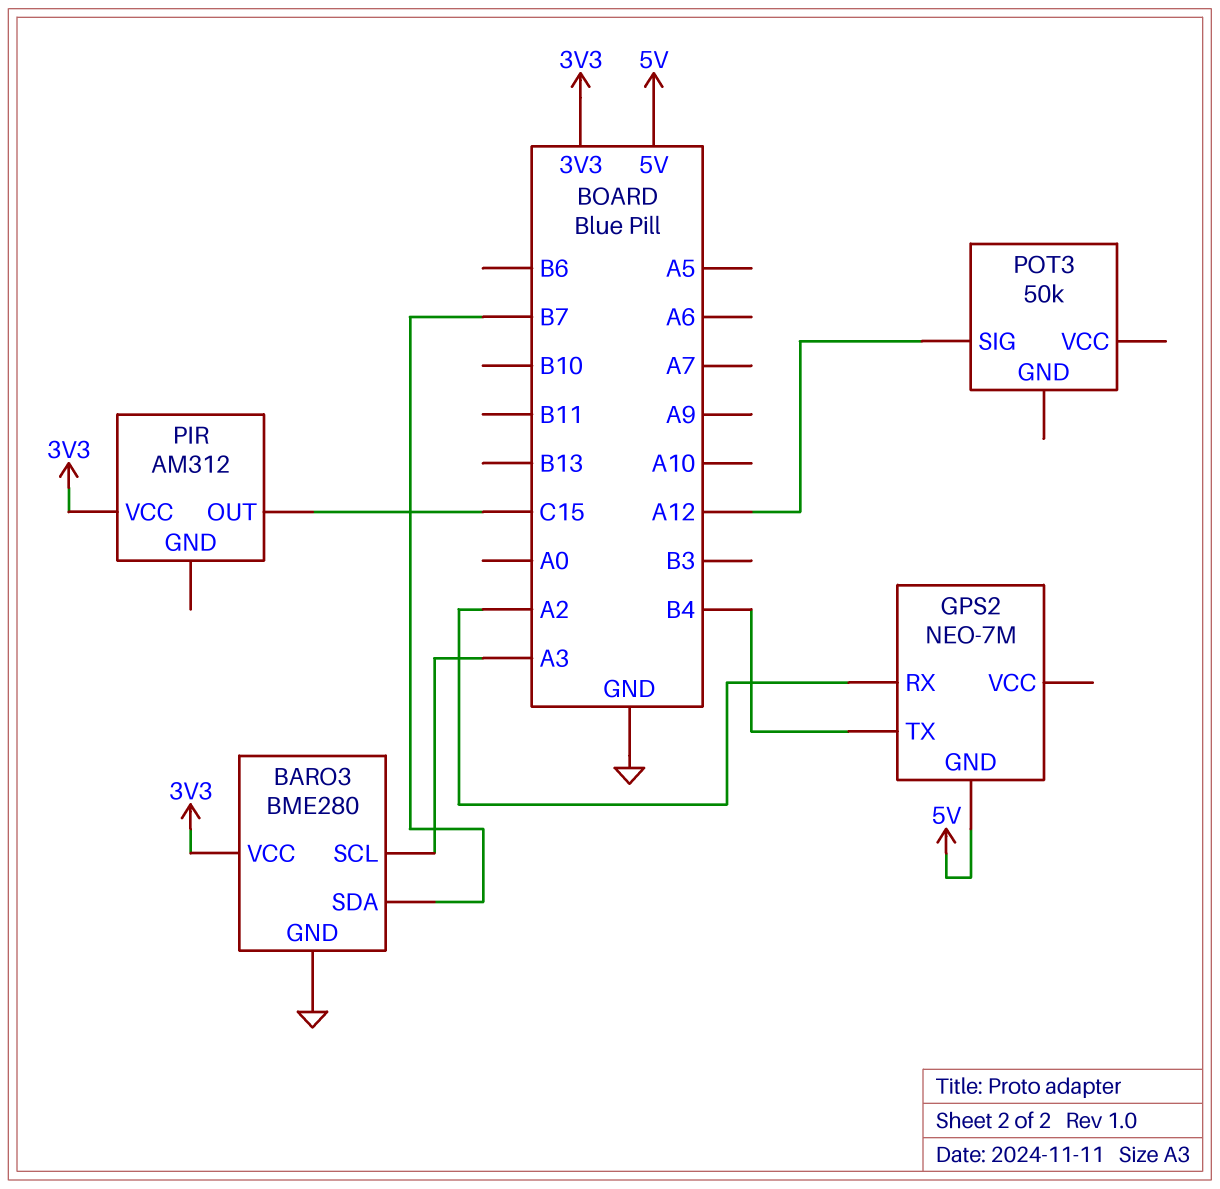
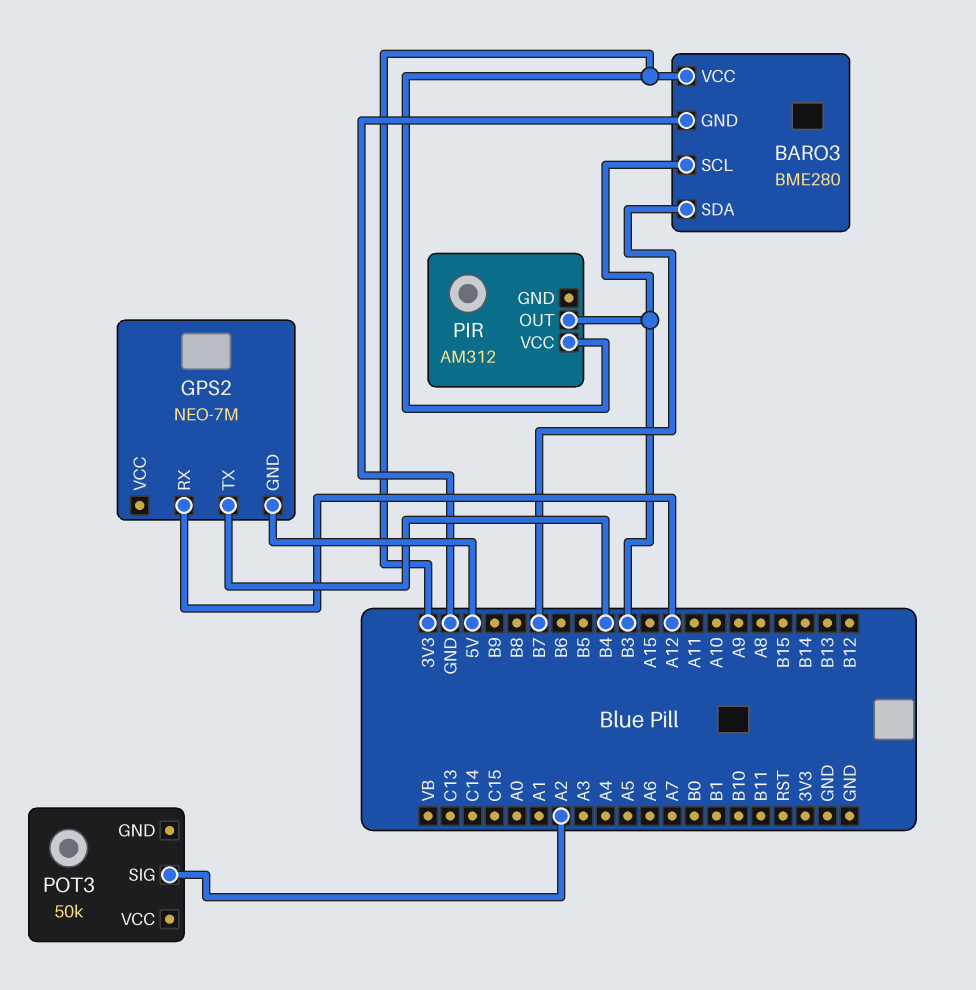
BARO3 pin SCL: A3 -> B3
GPS2 pin RX: A2 -> A12
PIR pin OUT: C15 -> B3
POT3 pin SIG: A12 -> A2

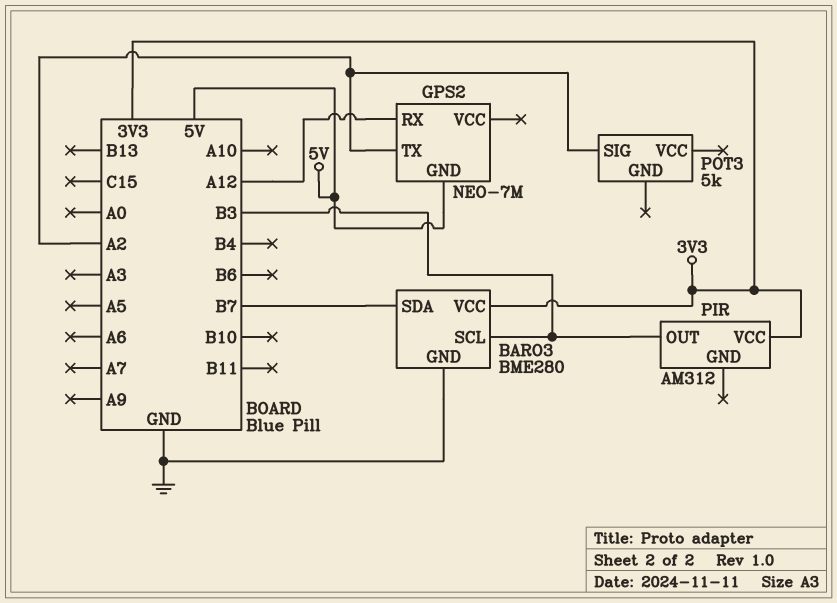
GPS2 pin TX: B4 -> A2
POT3: 50k -> 5k

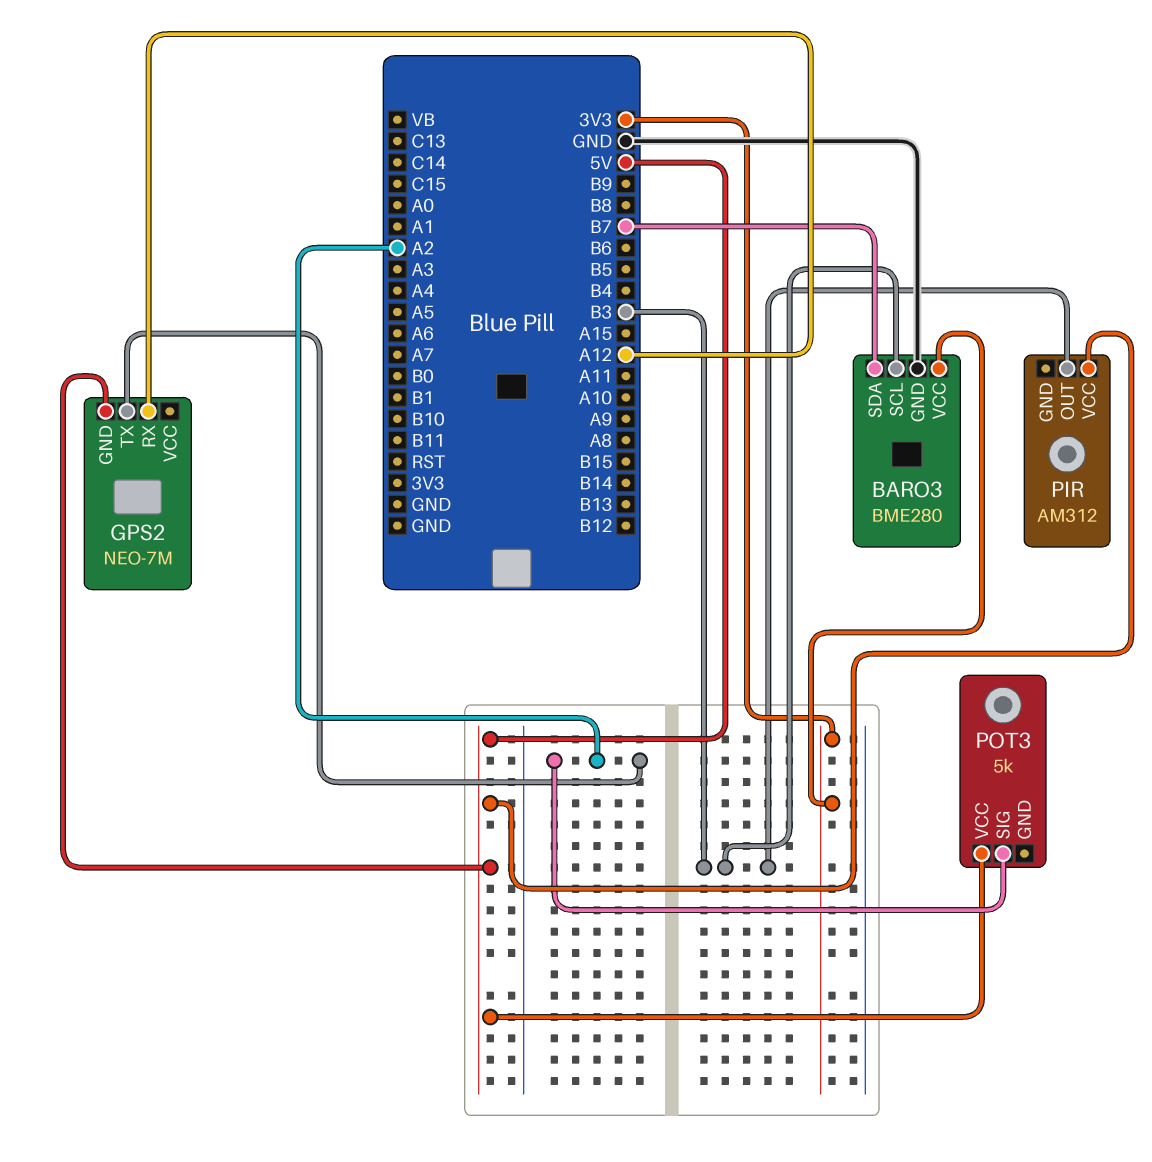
PIR pin VCC: 3V3 -> 5V
POT3 pin VCC: none -> 5V

